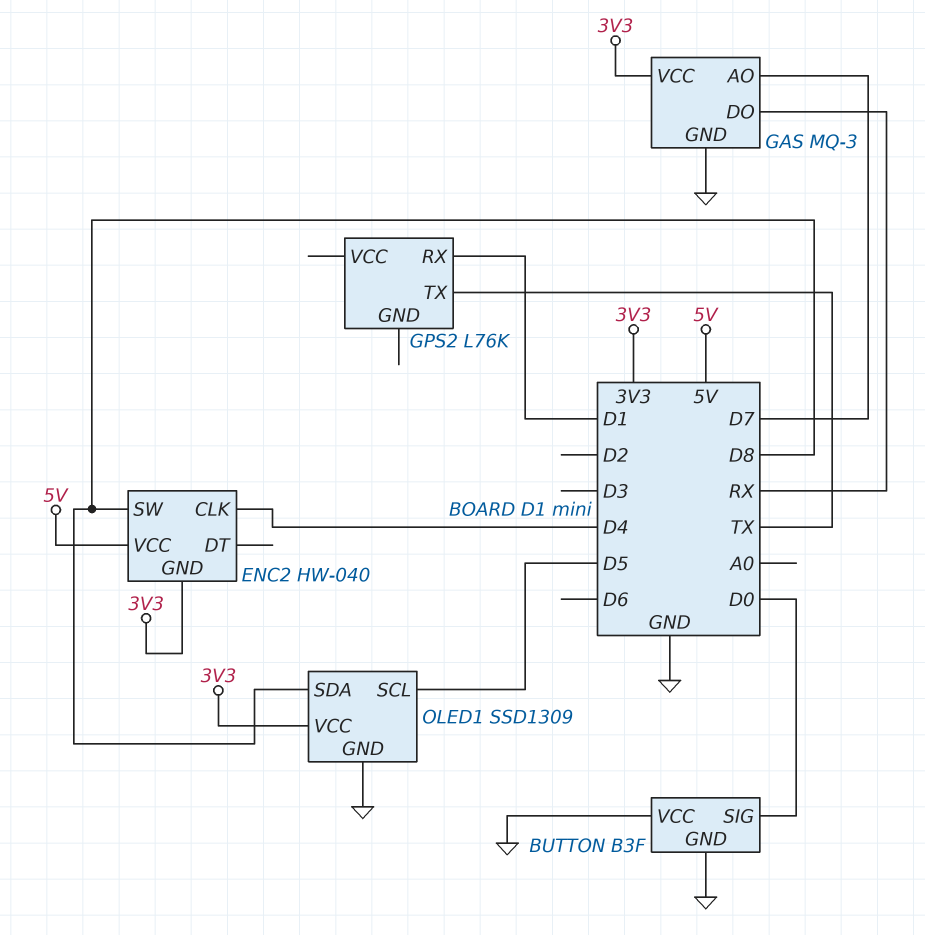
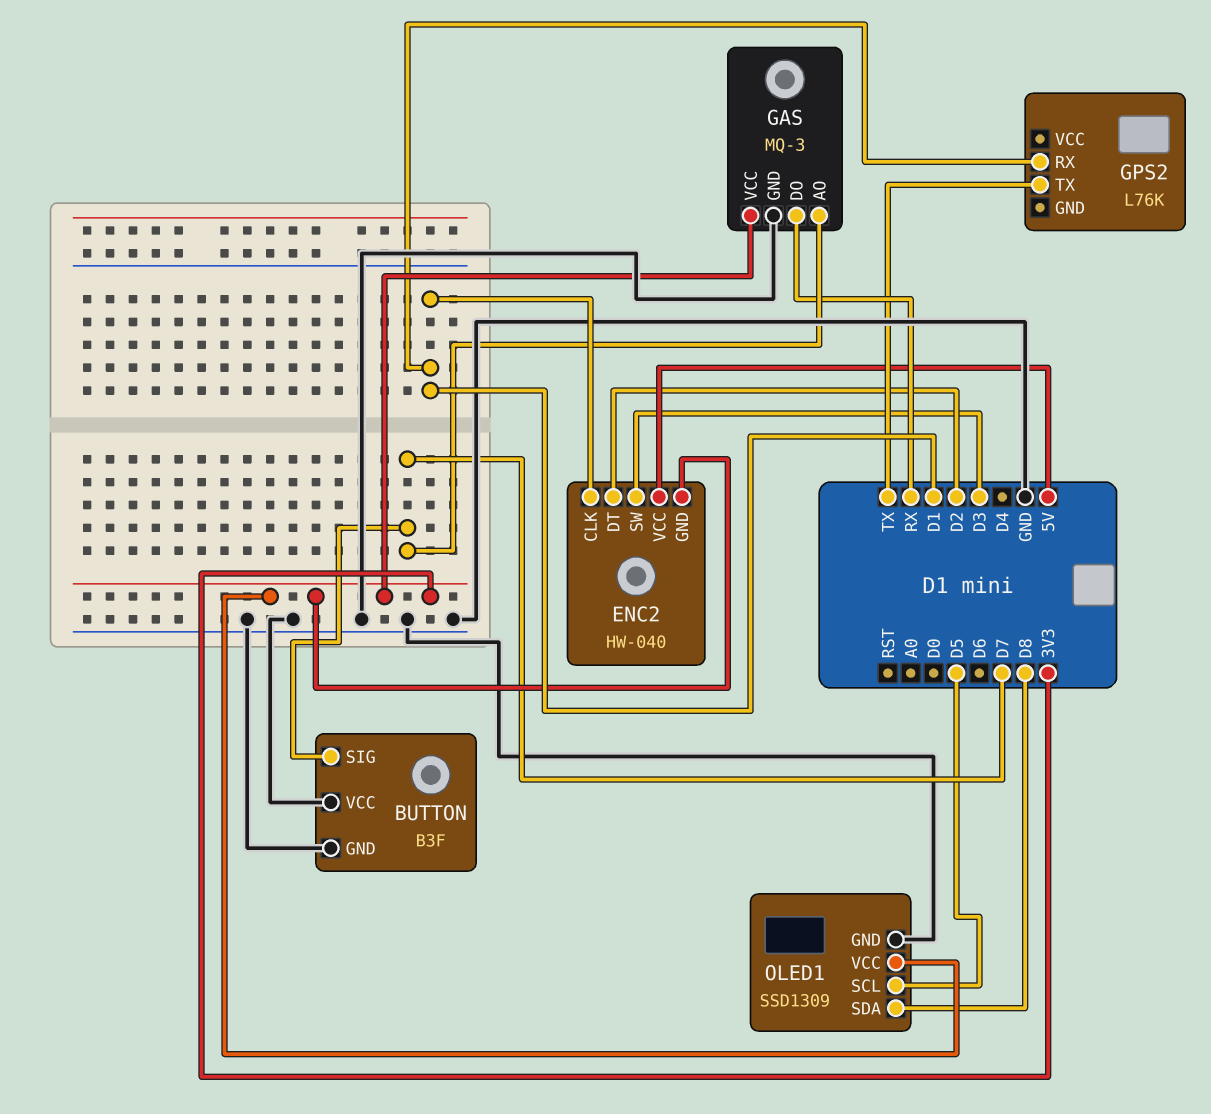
BUTTON pin SIG: D0 -> D7
ENC2 pin CLK: D4 -> D1
ENC2 pin DT: none -> D2
ENC2 pin SW: D8 -> D3

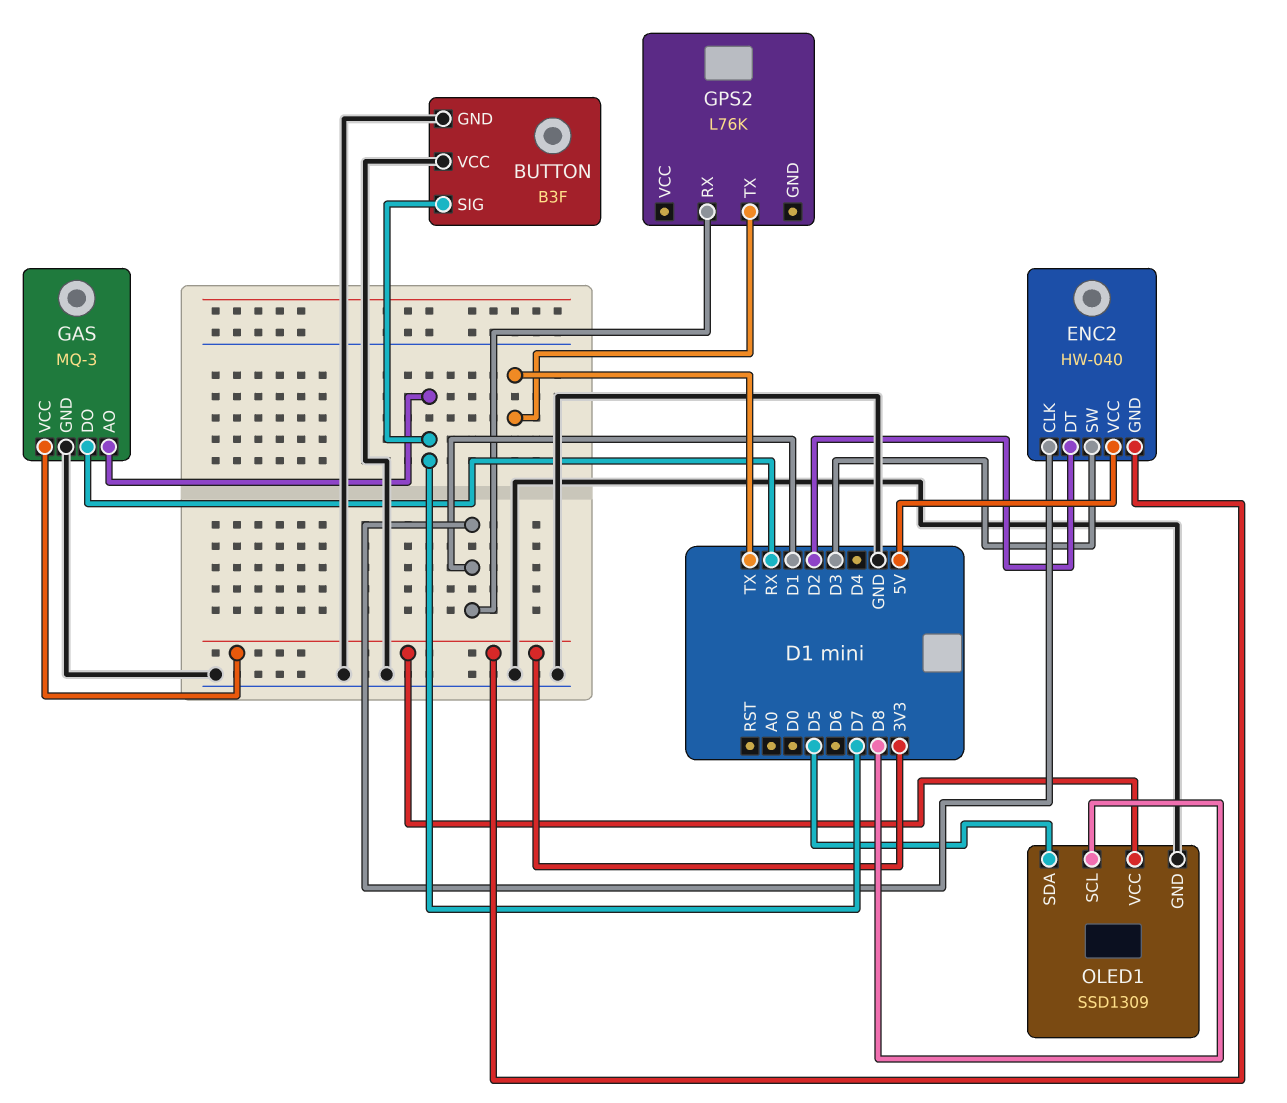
OLED1 pin SCL: D5 -> D8
OLED1 pin SDA: D8 -> D5

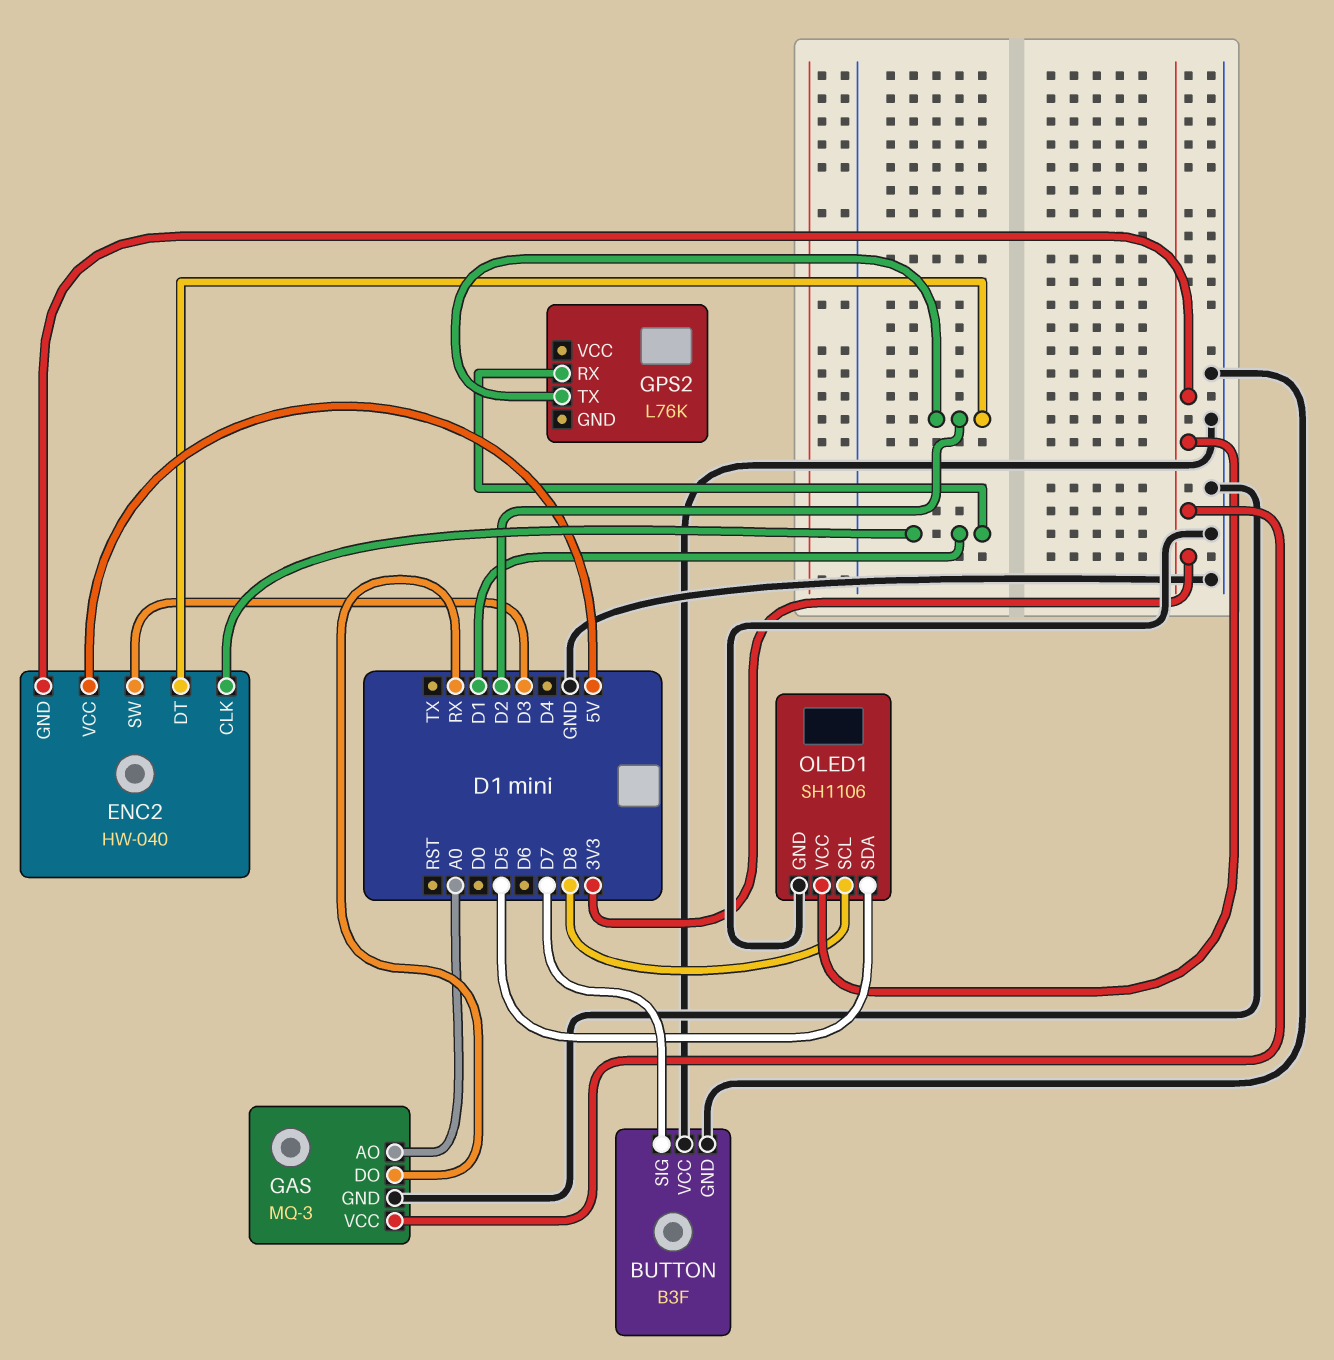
GAS pin AO: D7 -> A0
GPS2 pin TX: TX -> D2
OLED1: SSD1309 -> SH1106

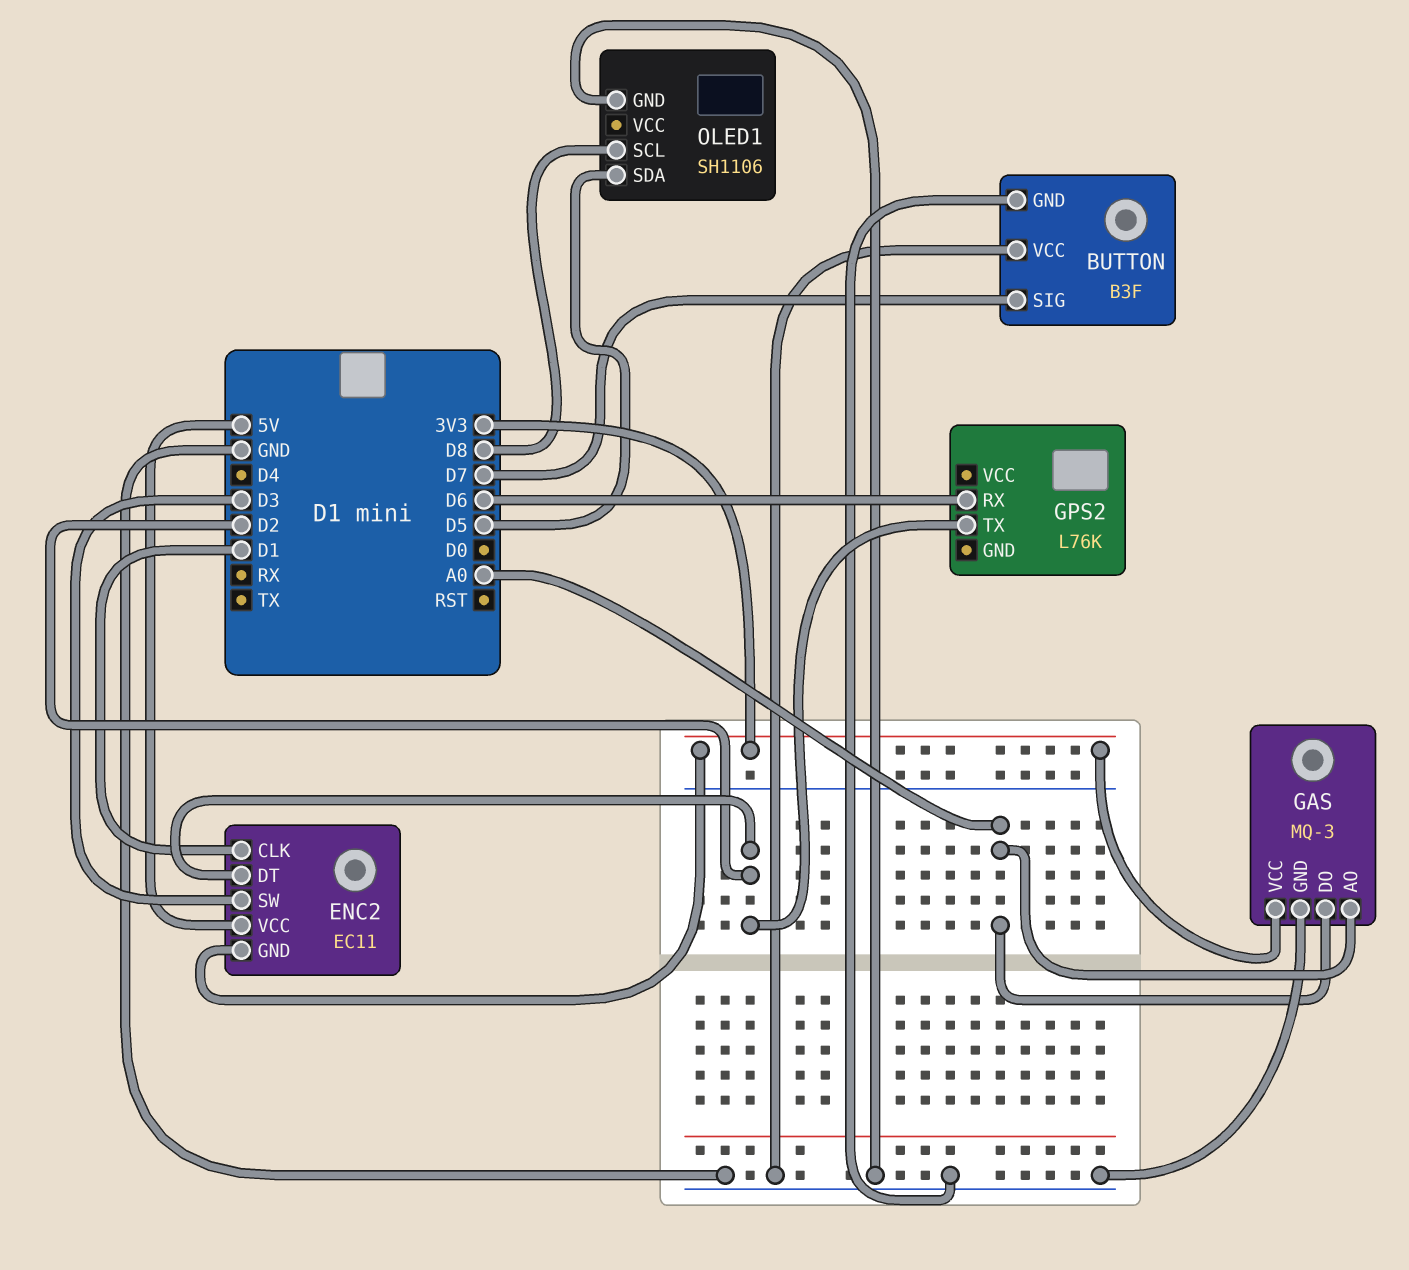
ENC2: HW-040 -> EC11
GAS pin DO: RX -> A0
GPS2 pin RX: D1 -> D6
OLED1 pin VCC: 3V3 -> none

